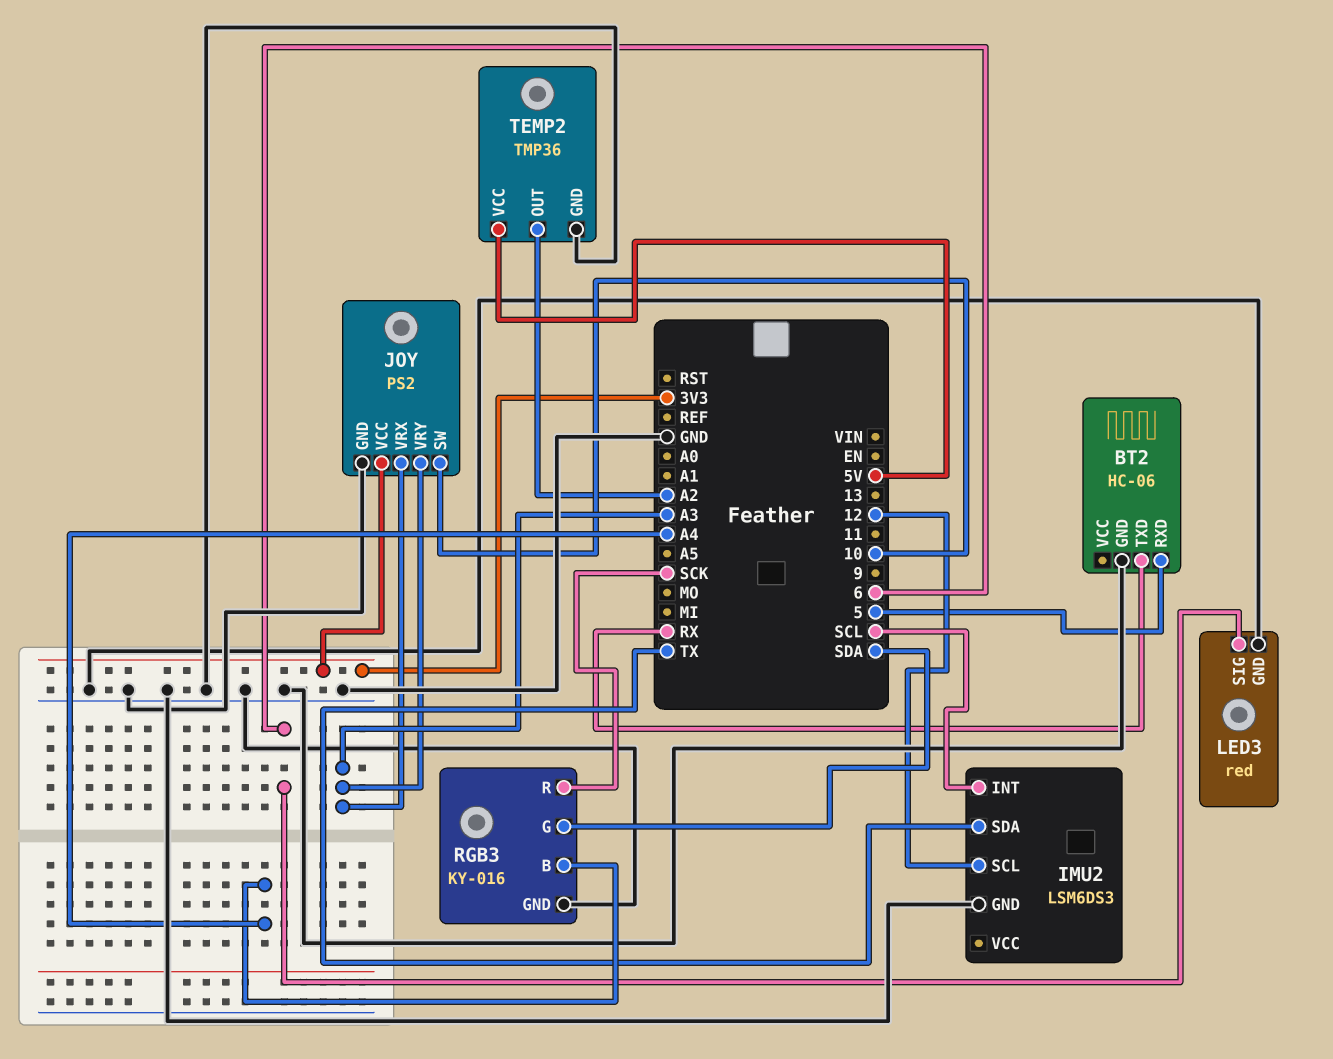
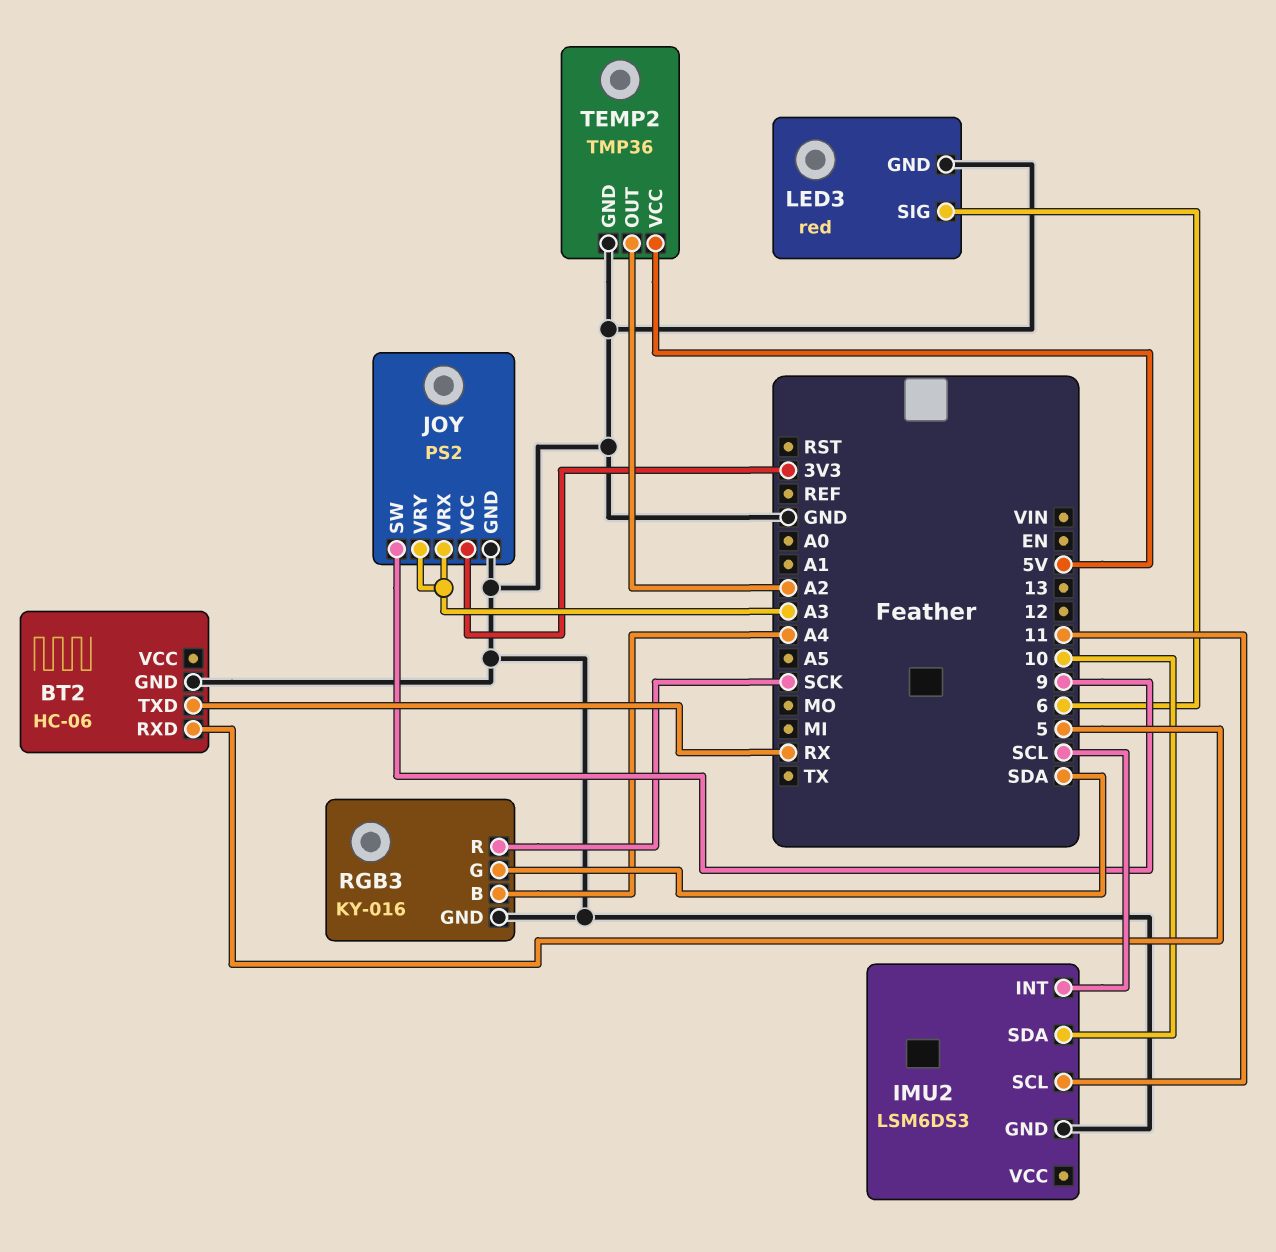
IMU2 pin SCL: 12 -> 11
IMU2 pin SDA: TX -> 10
JOY pin SW: 10 -> 9

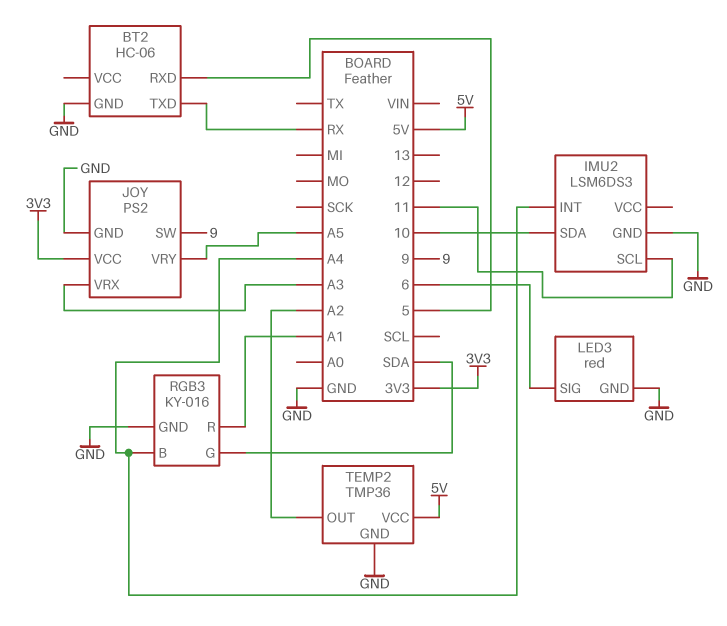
IMU2 pin INT: SCL -> A4
JOY pin VRY: A3 -> A5
RGB3 pin R: SCK -> A1

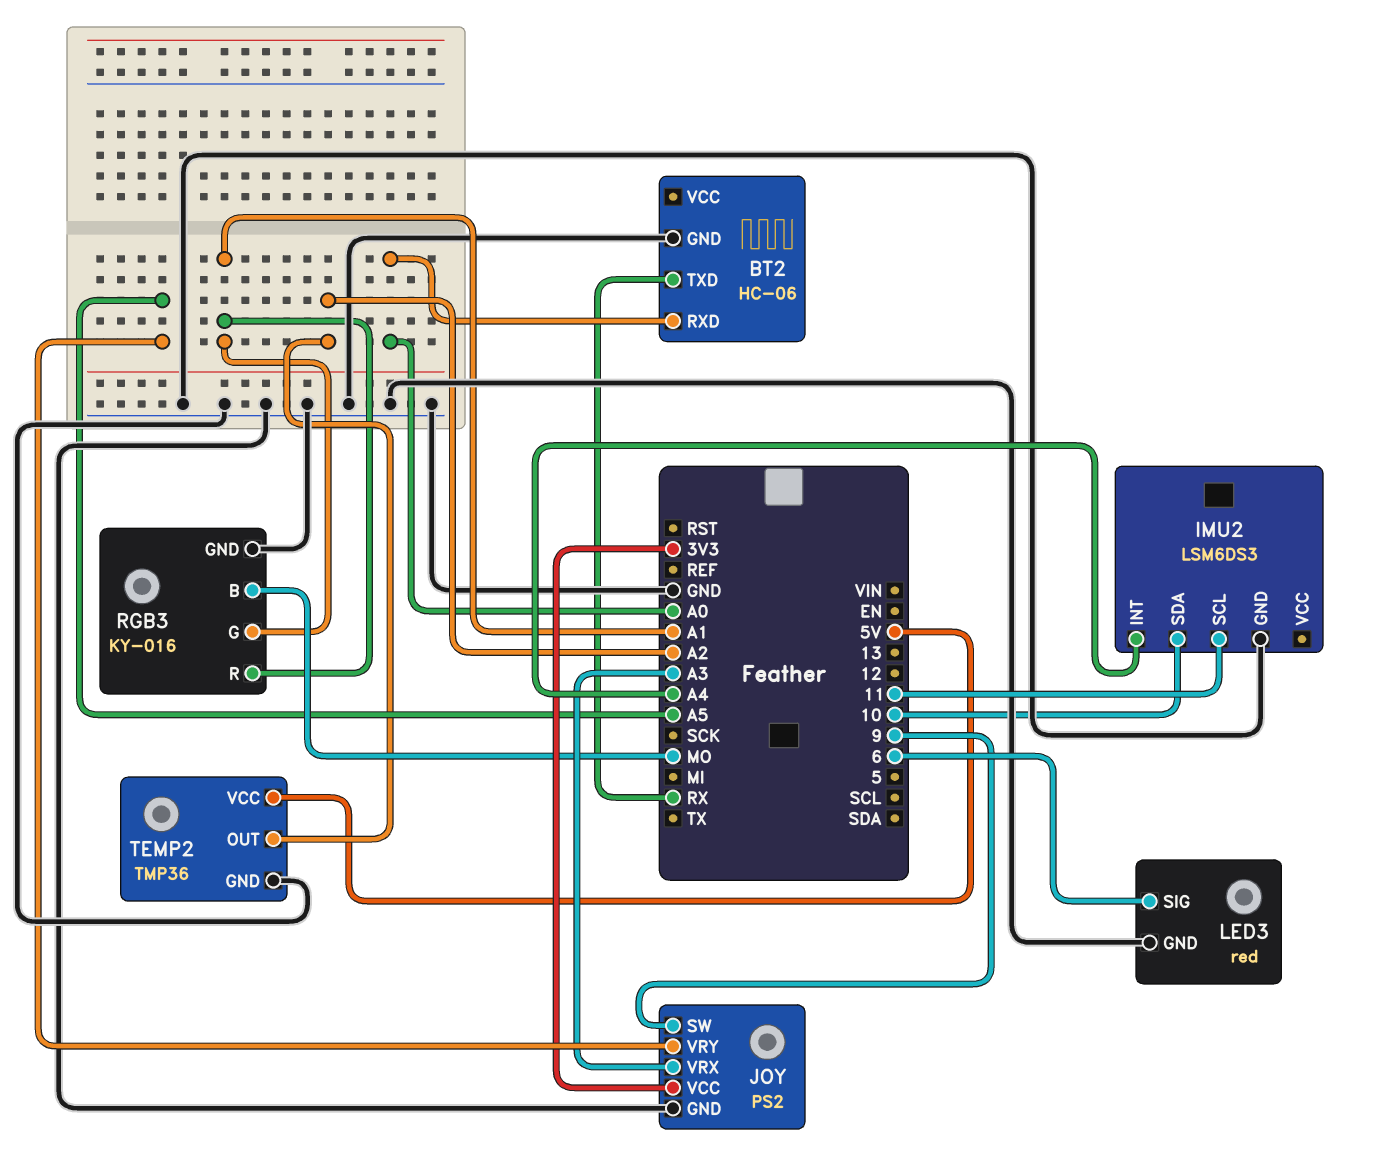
BT2 pin RXD: 5 -> A0
RGB3 pin B: A4 -> MO
RGB3 pin G: SDA -> A1

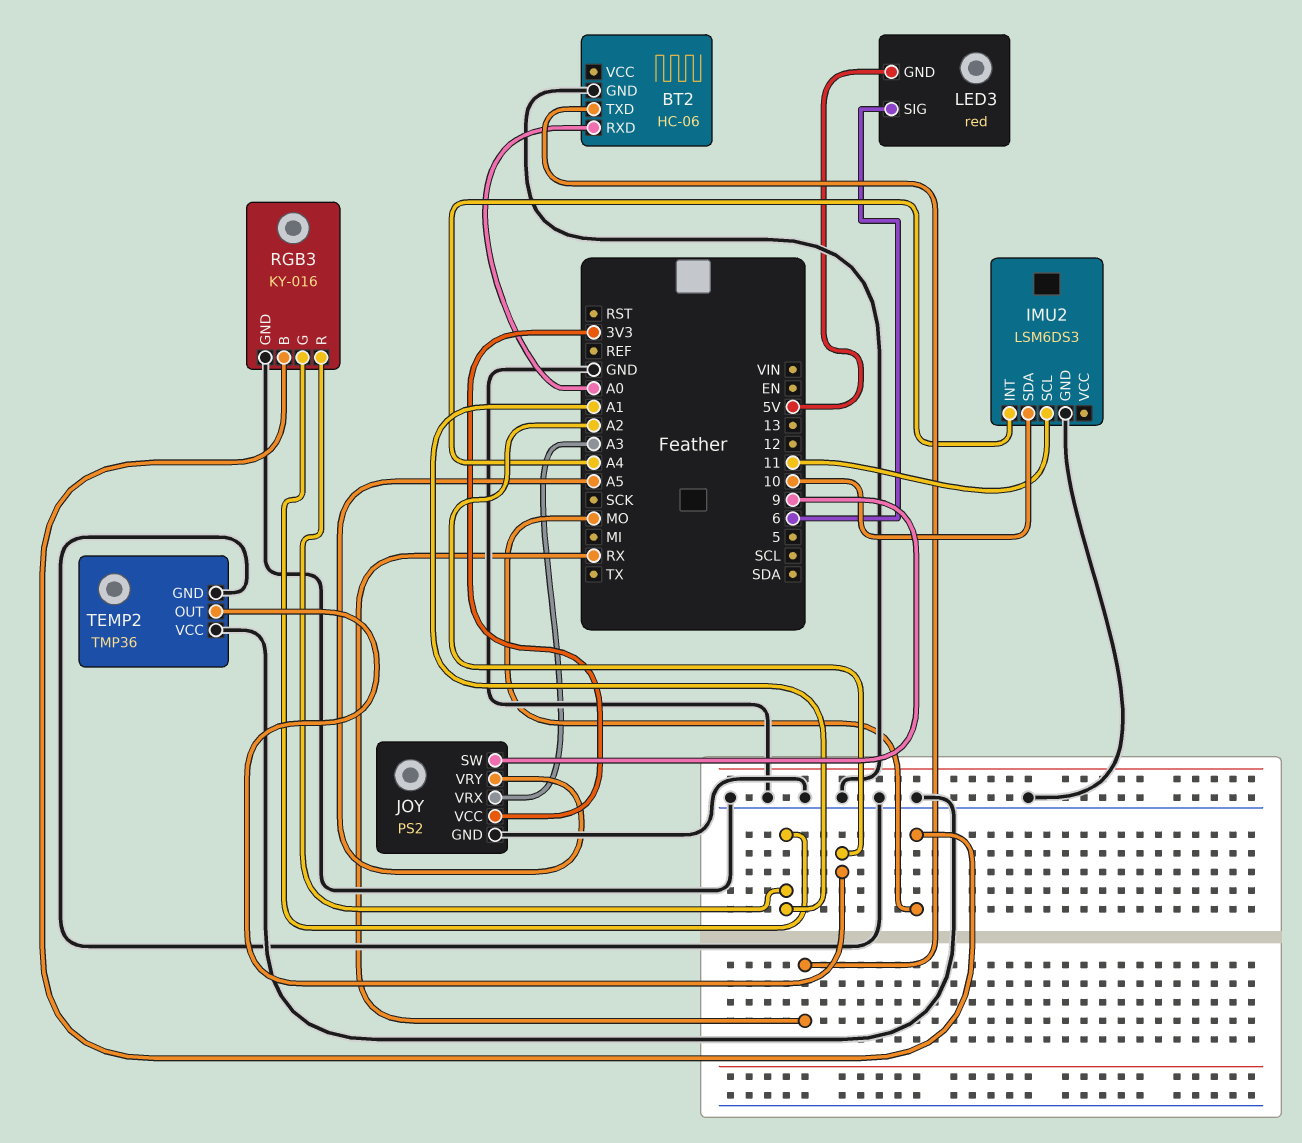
LED3 pin GND: GND -> 5V
TEMP2 pin VCC: 5V -> GND

